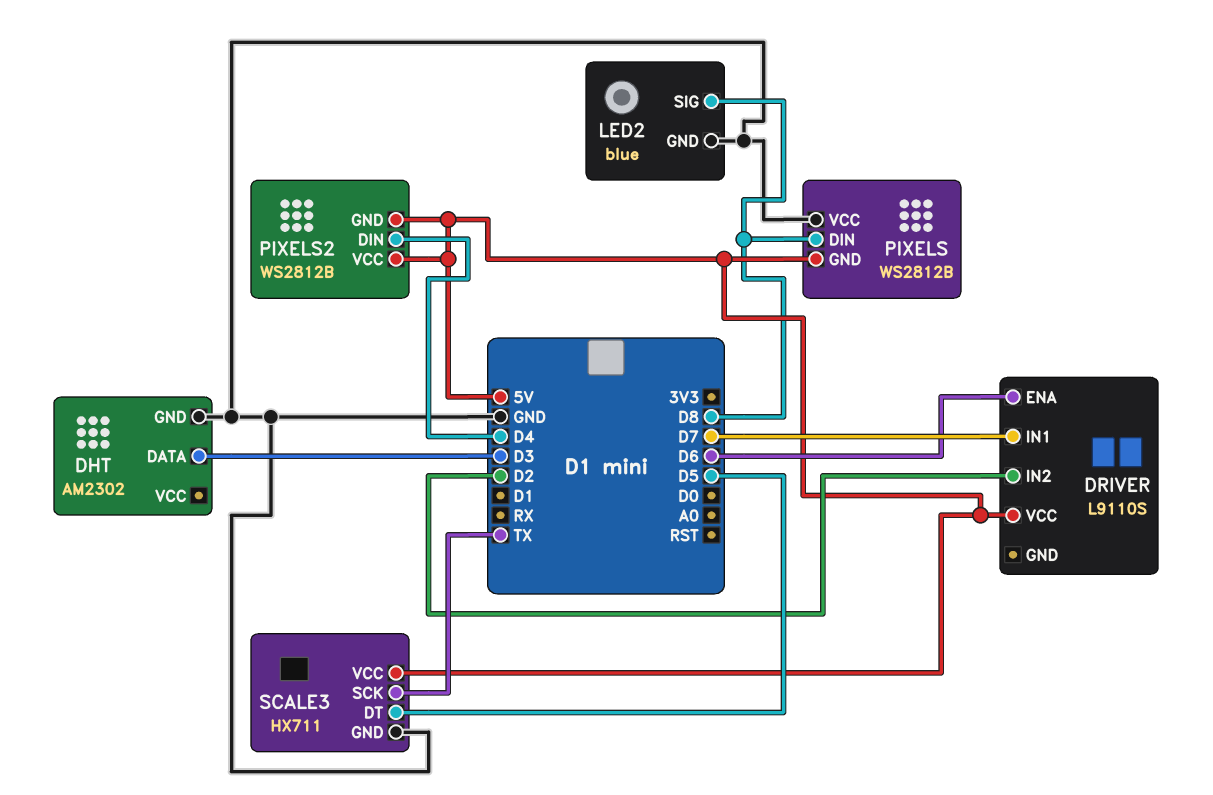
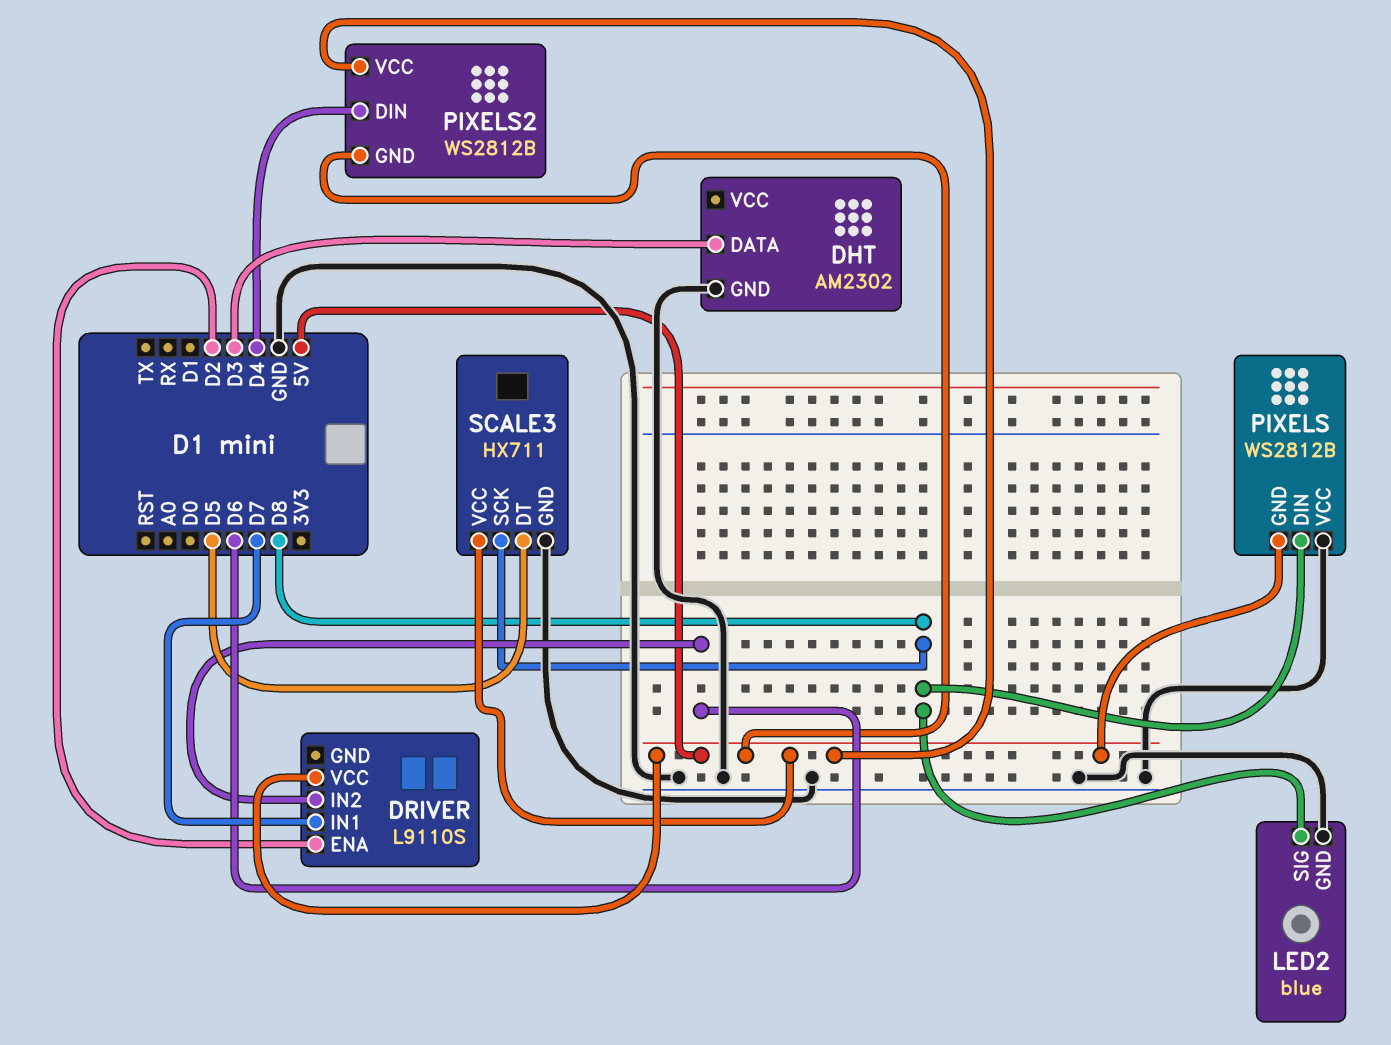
DRIVER pin ENA: D6 -> D2
DRIVER pin IN2: D2 -> D6
SCALE3 pin SCK: TX -> D8

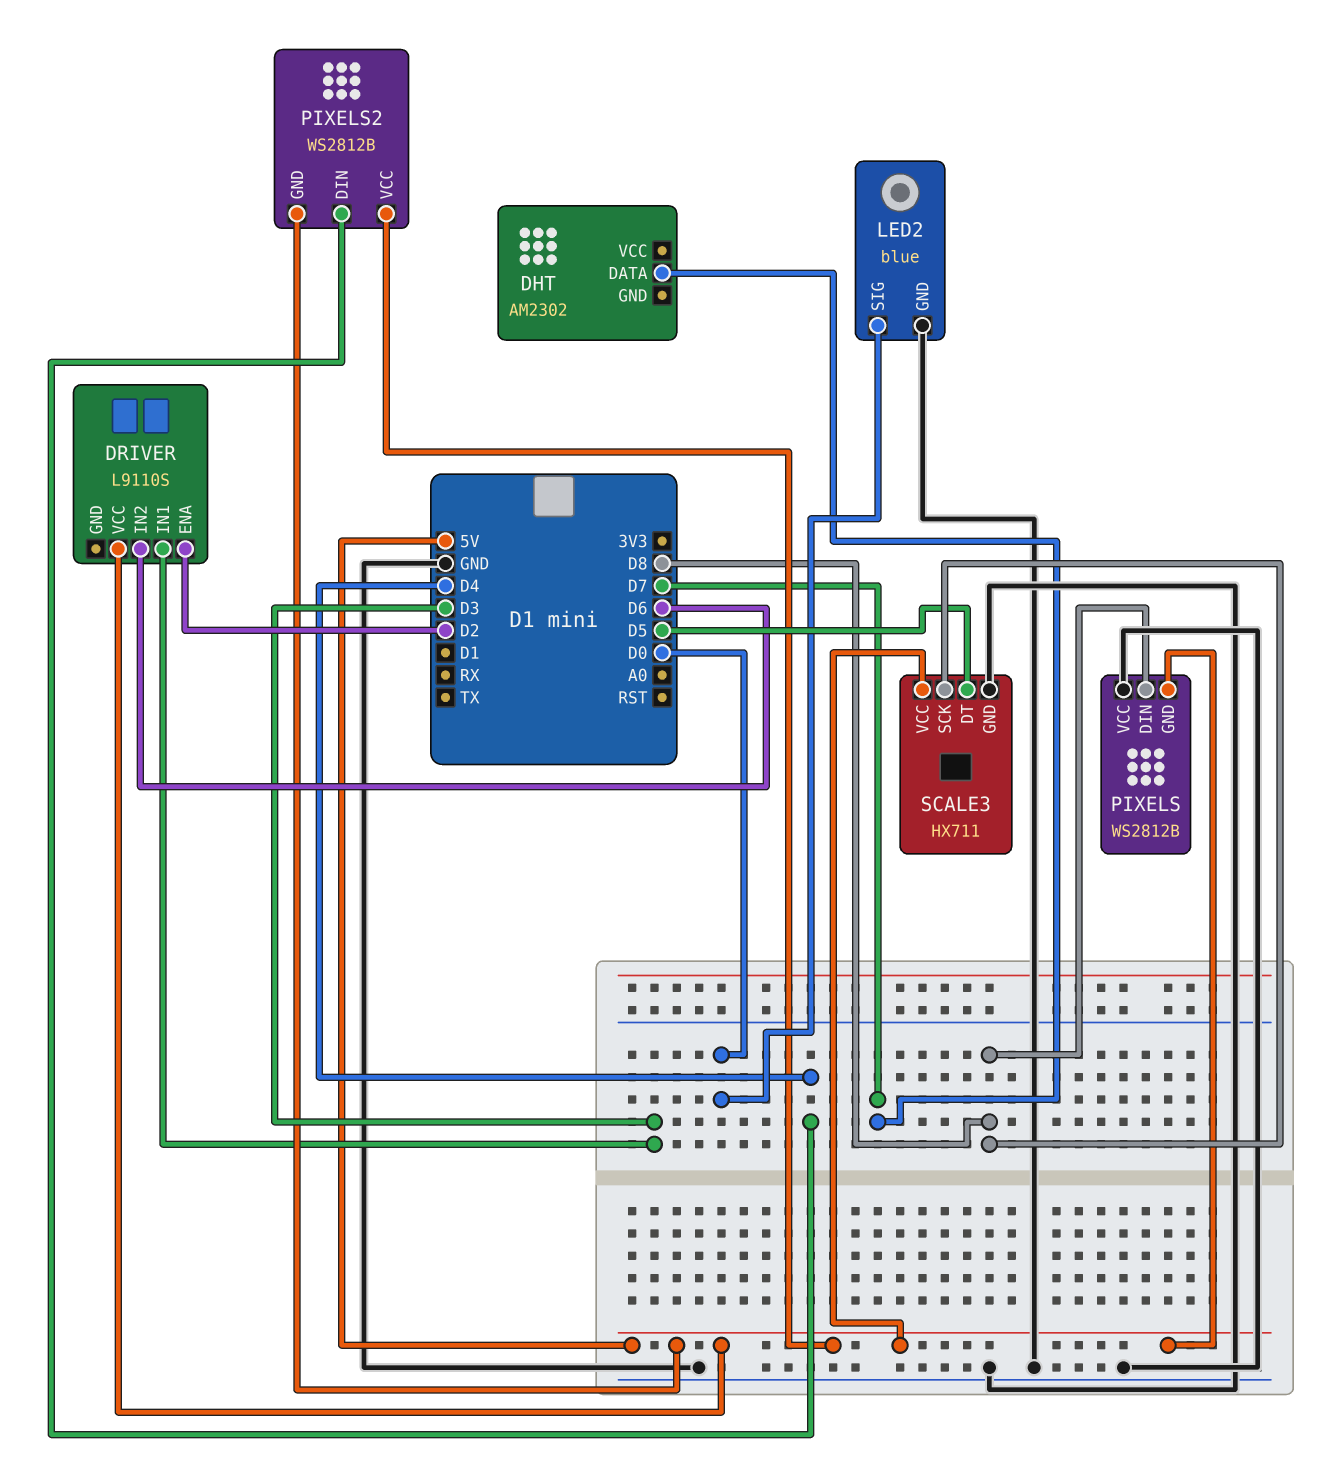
DHT pin DATA: D3 -> D7
DHT pin GND: GND -> none
DRIVER pin IN1: D7 -> D3
LED2 pin SIG: D8 -> D0

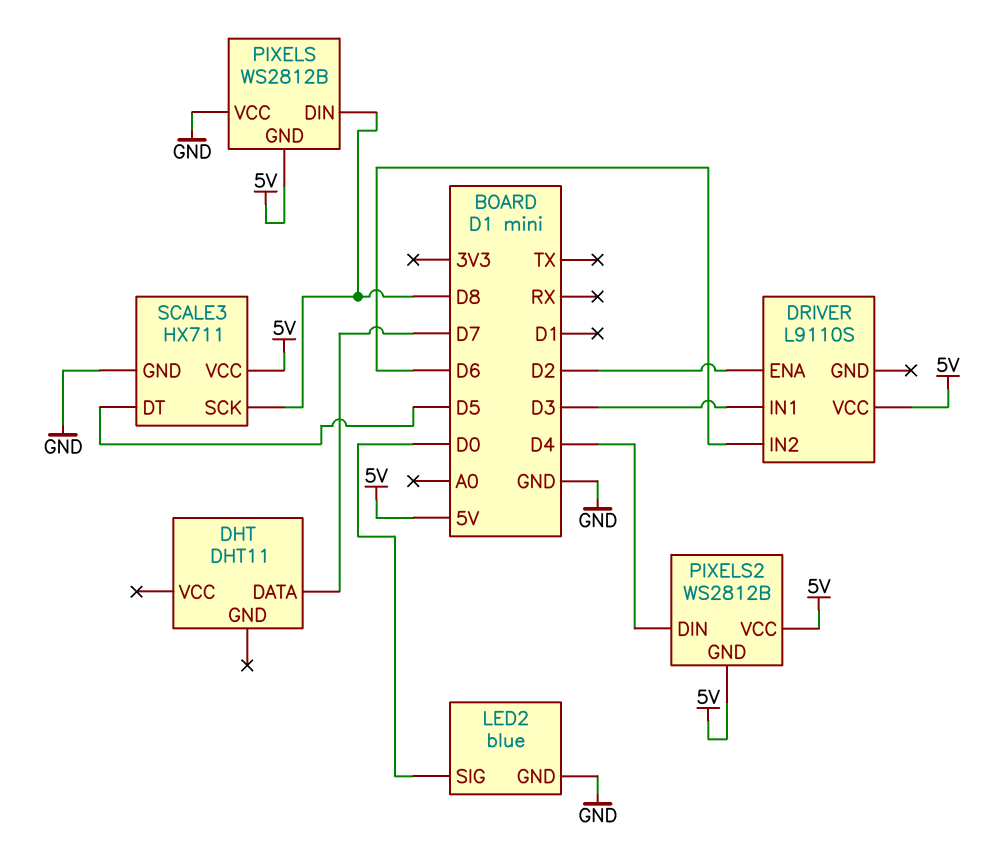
DHT: AM2302 -> DHT11

